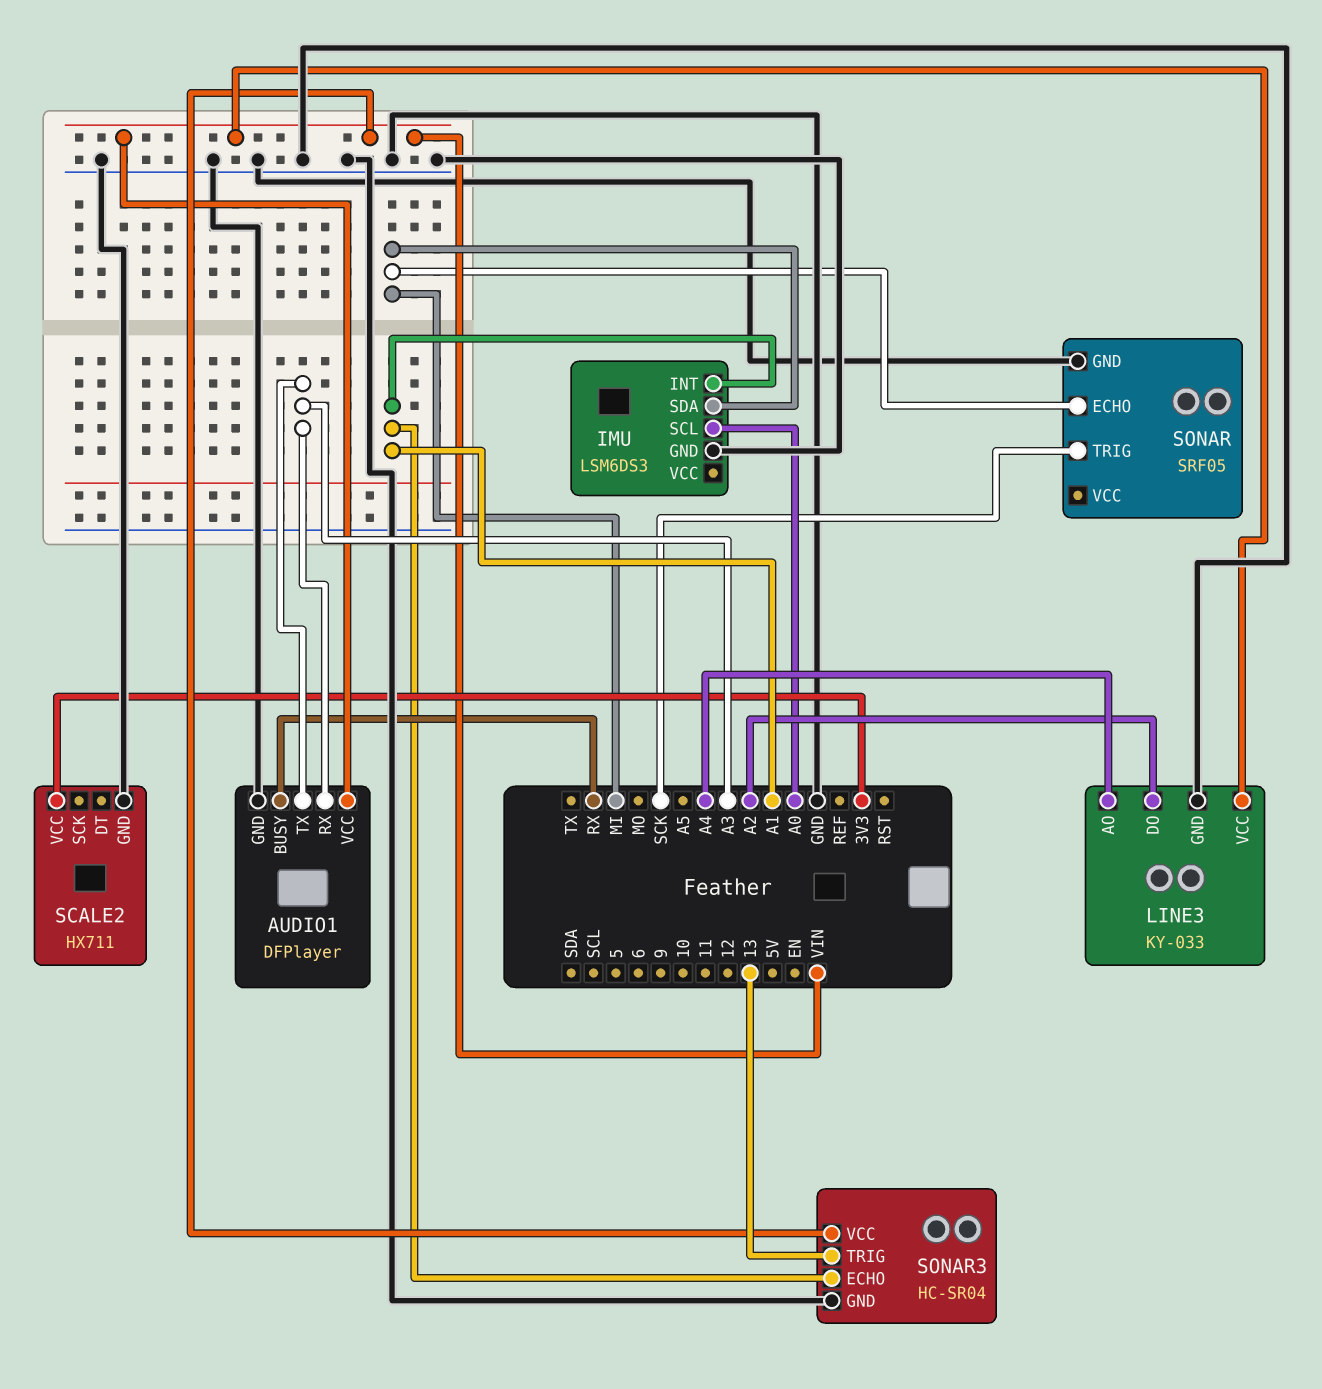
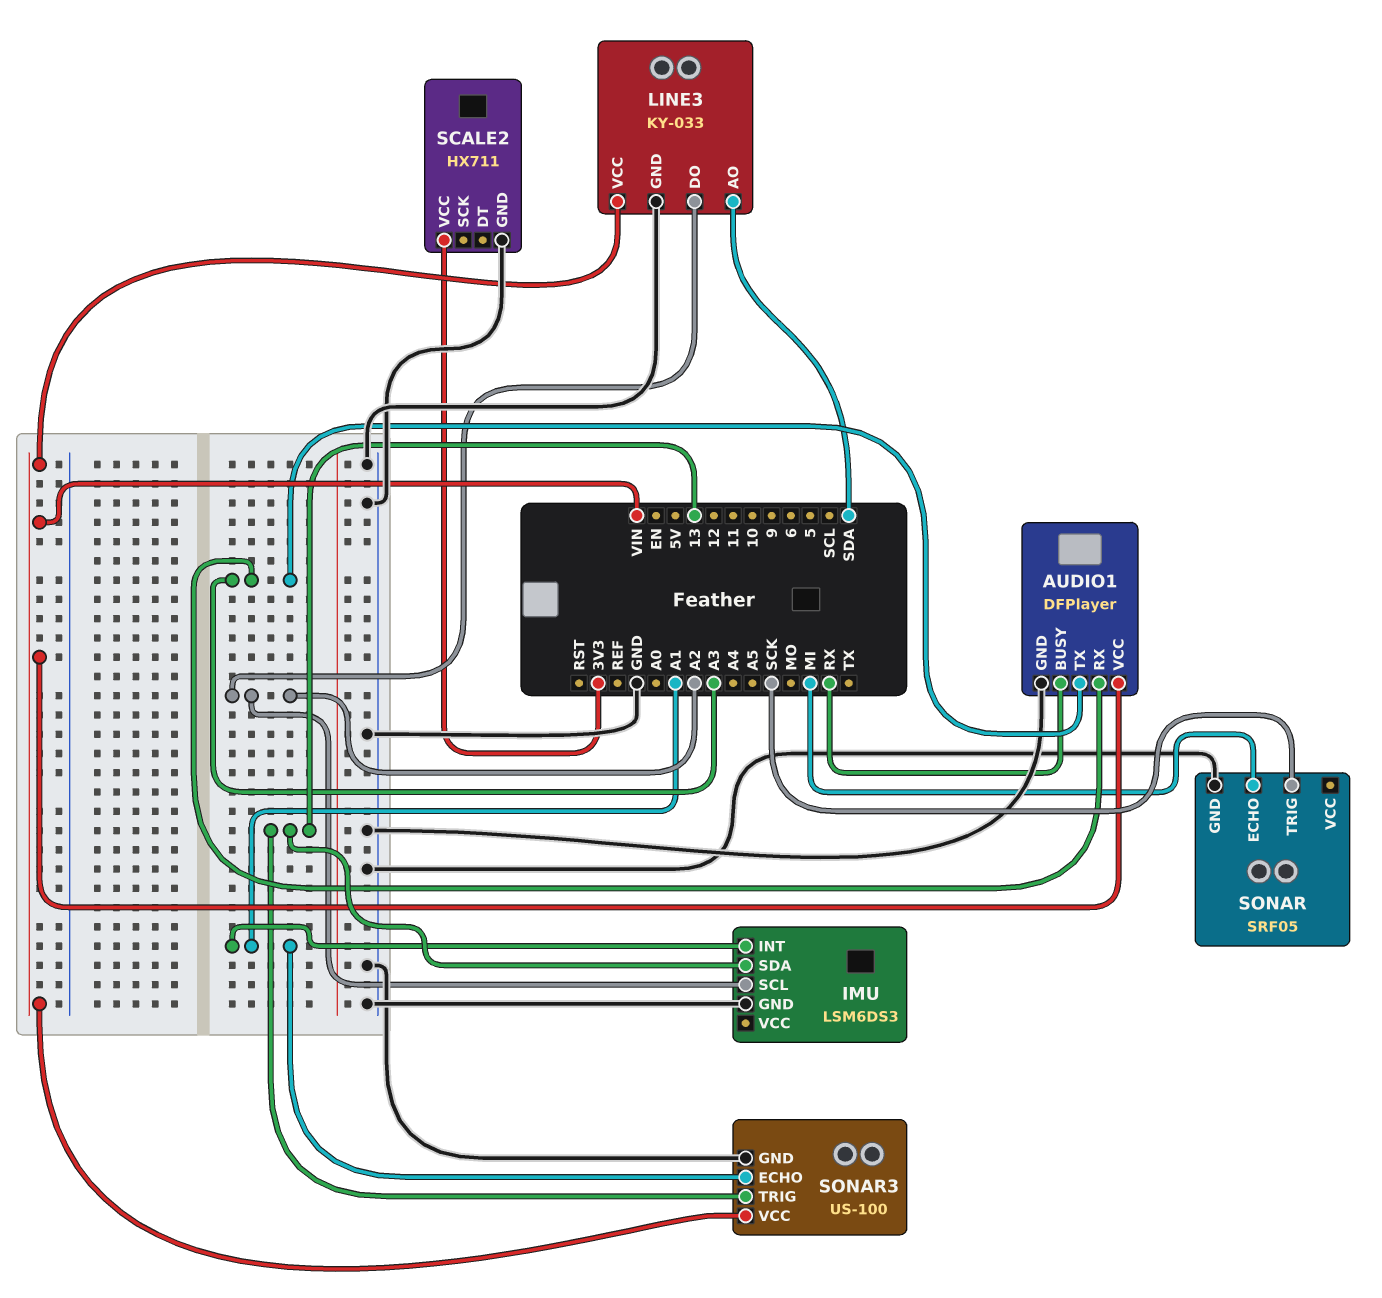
IMU pin SCL: A0 -> A2
IMU pin SDA: MI -> 13
LINE3 pin AO: A4 -> SDA
SONAR3: HC-SR04 -> US-100

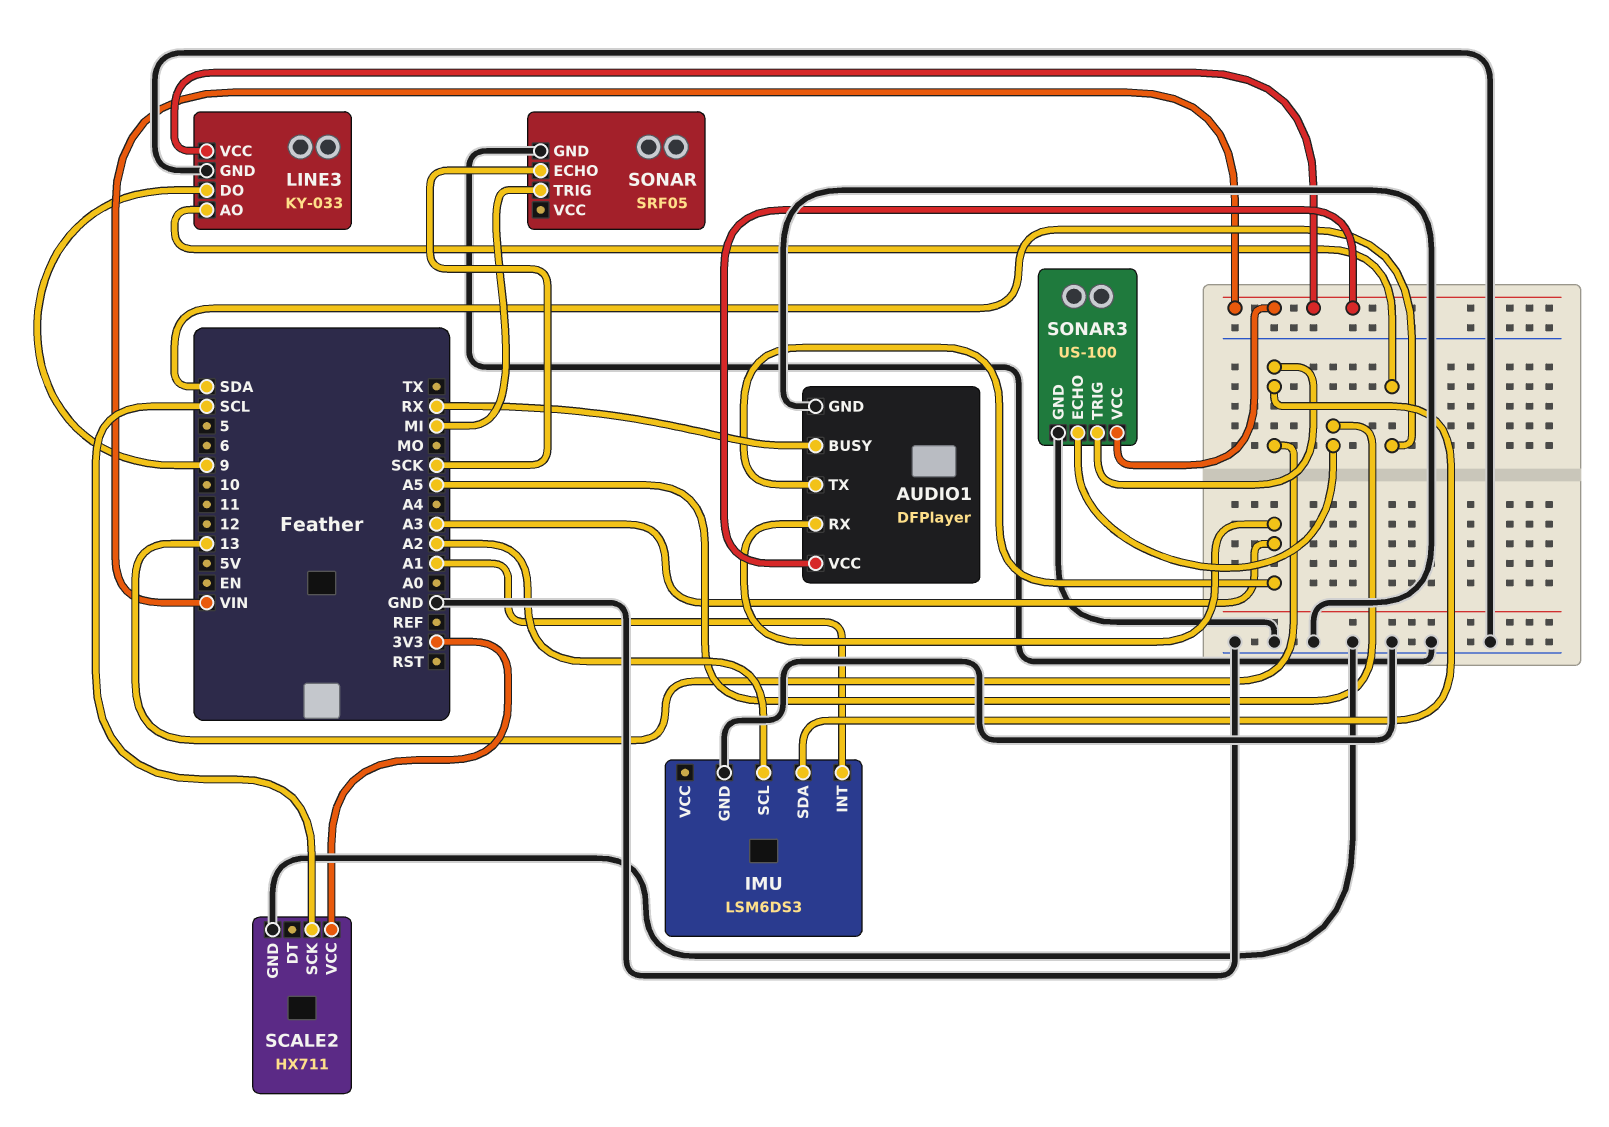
LINE3 pin DO: A2 -> 9
SCALE2 pin SCK: none -> SCL
SONAR pin ECHO: MI -> SCK
SONAR pin TRIG: SCK -> MI
SONAR3 pin ECHO: A1 -> A5

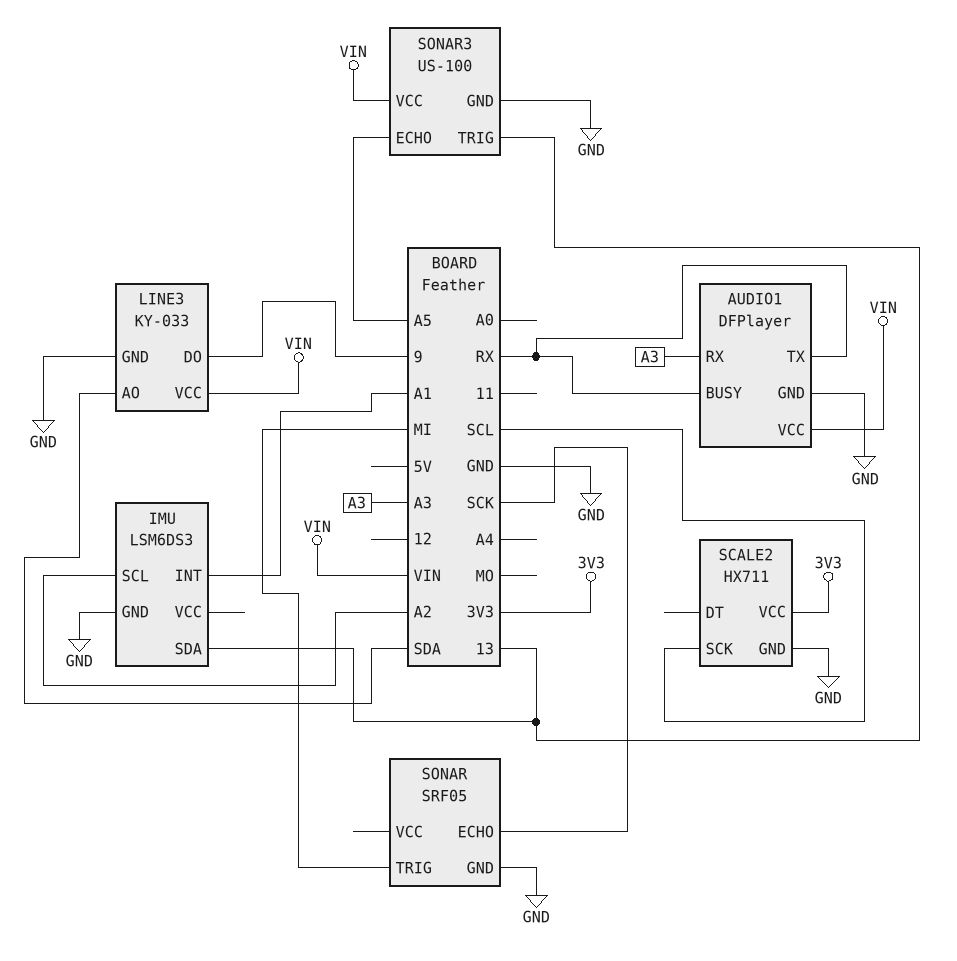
AUDIO1 pin TX: A3 -> RX

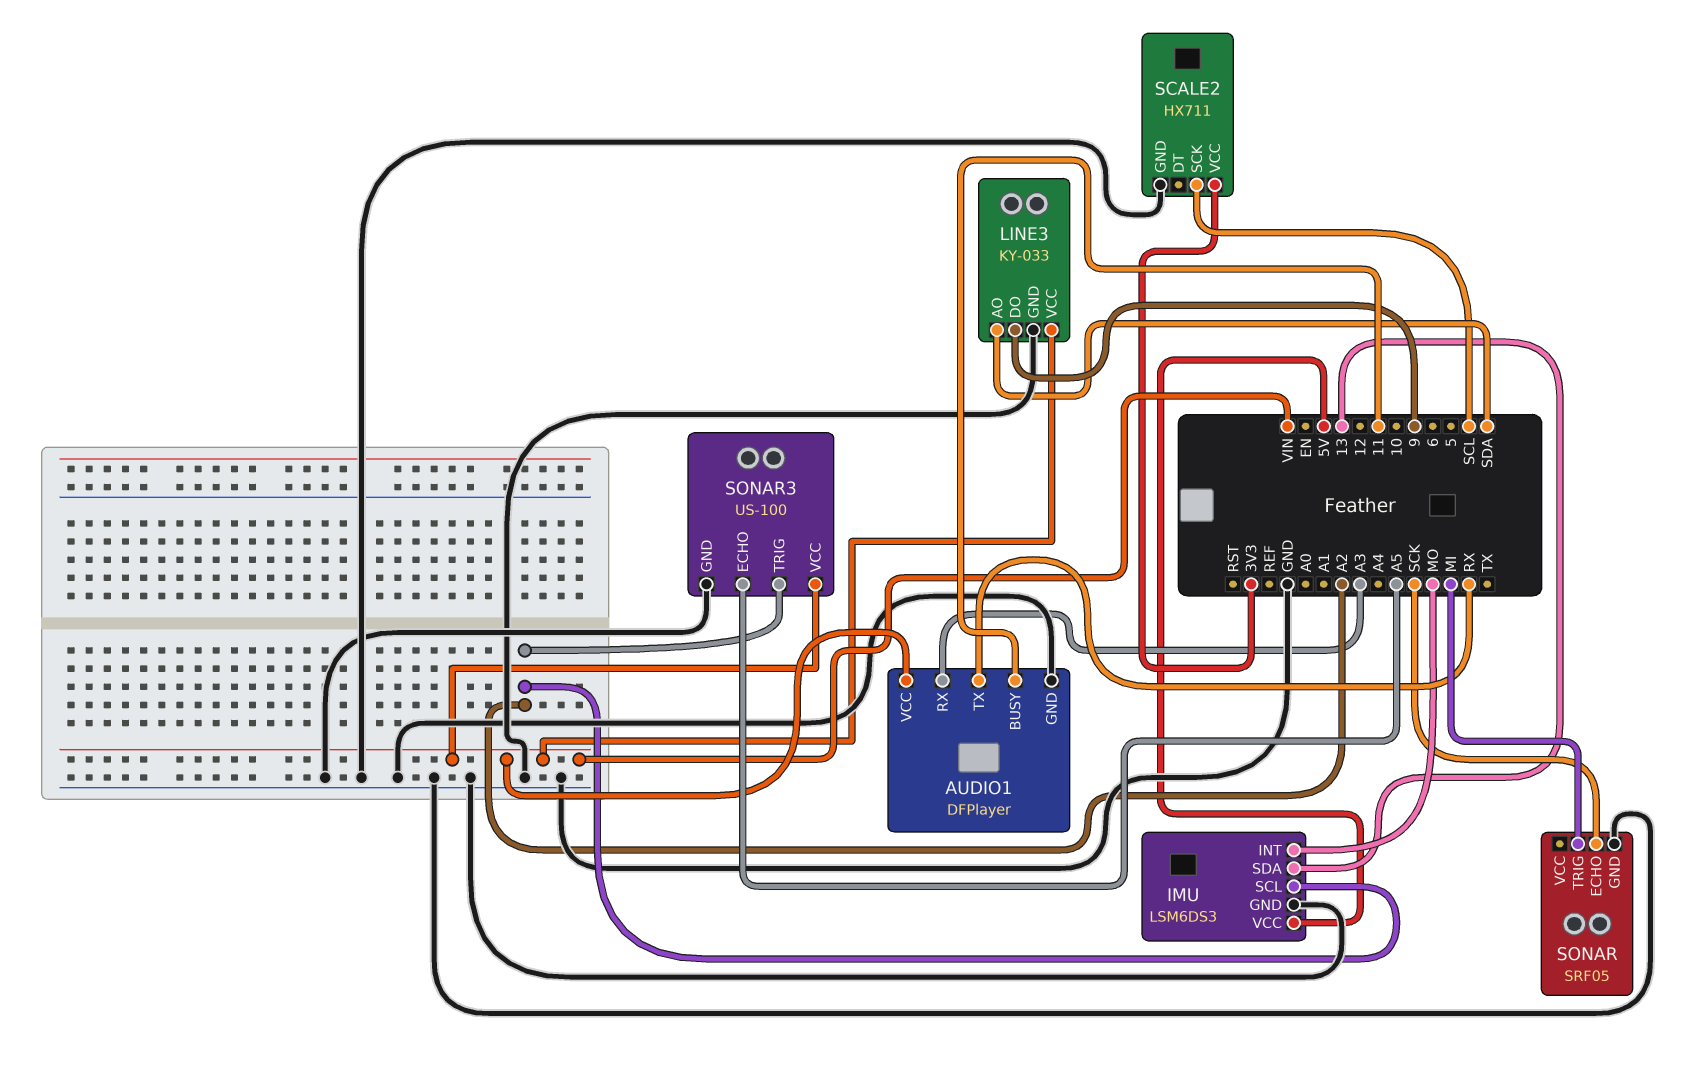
AUDIO1 pin BUSY: RX -> 11
IMU pin INT: A1 -> MO
IMU pin VCC: none -> 5V
SONAR3 pin TRIG: 13 -> A2

